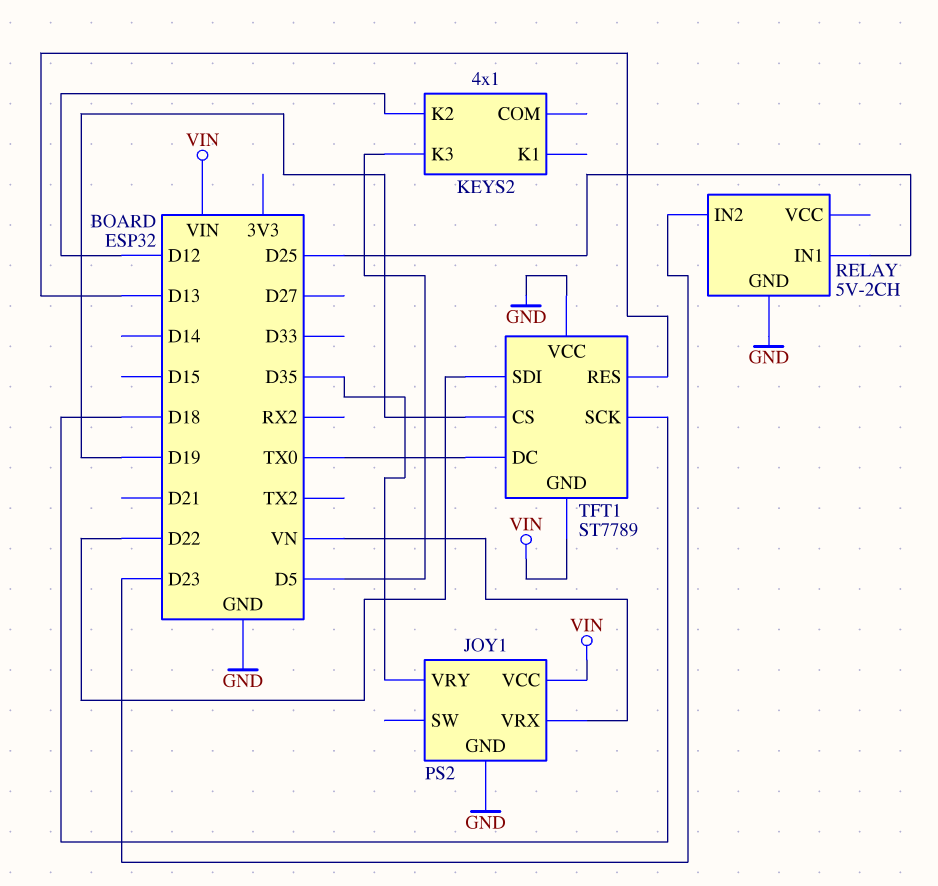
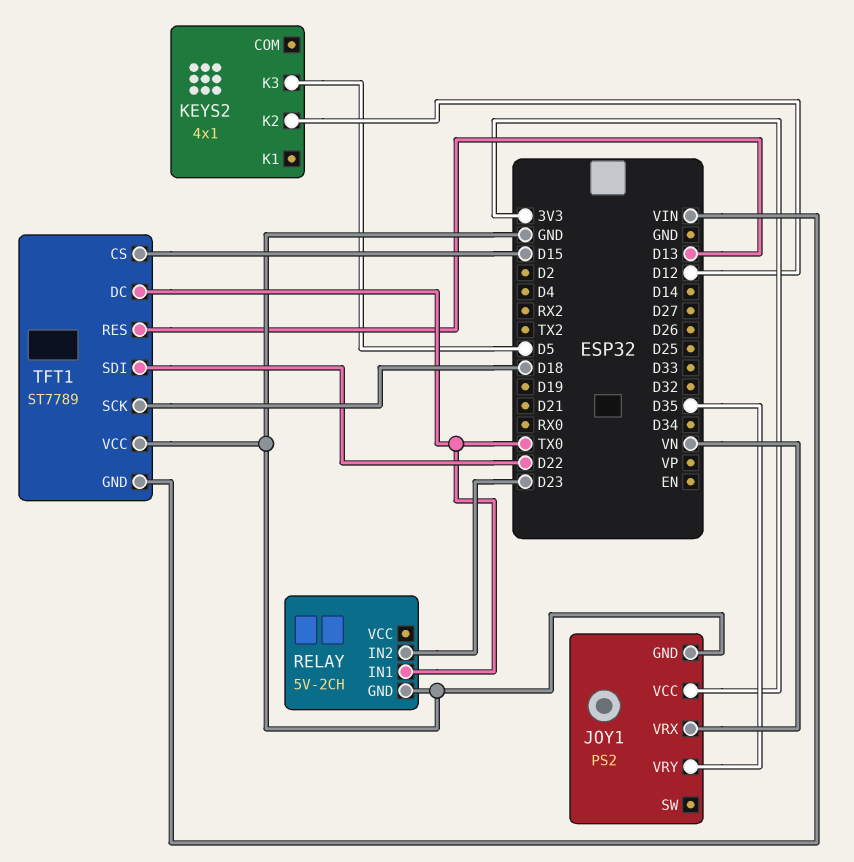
JOY1 pin VCC: VIN -> 3V3
RELAY pin IN1: D25 -> TX0
TFT1 pin CS: D19 -> D15

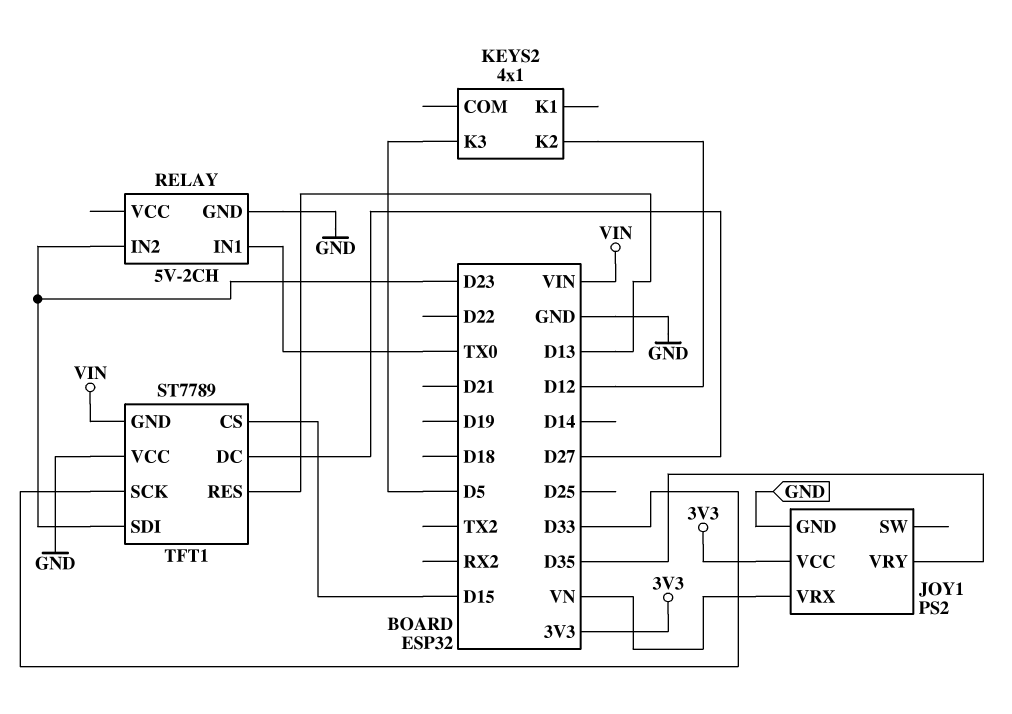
TFT1 pin DC: TX0 -> D27
TFT1 pin SCK: D18 -> D33
TFT1 pin SDI: D22 -> D23

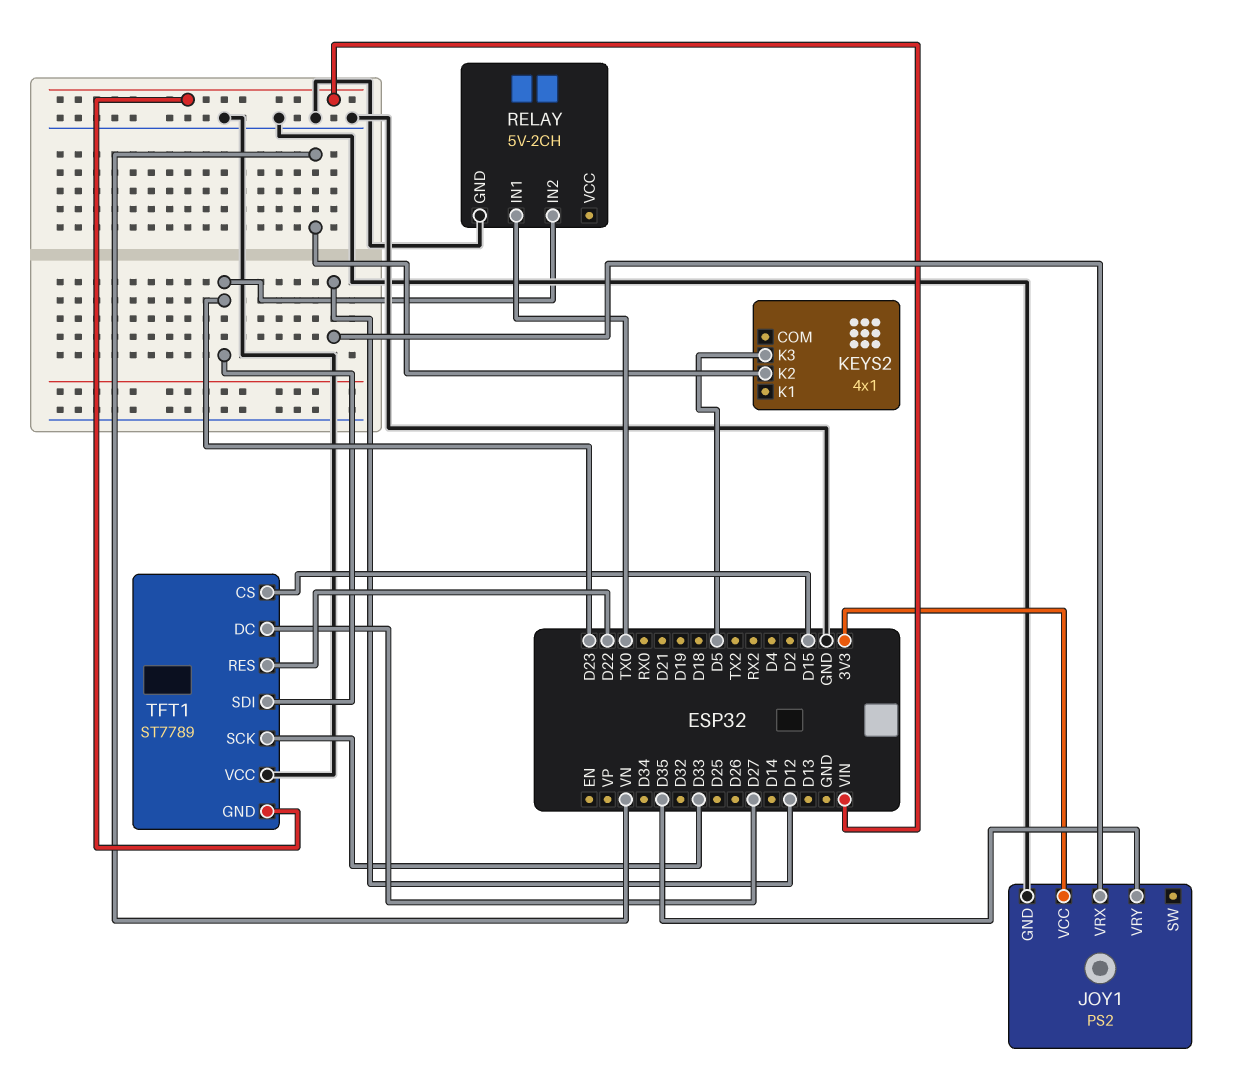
JOY1 pin VRX: VN -> D12
KEYS2 pin K2: D12 -> VN
TFT1 pin RES: D13 -> D22

